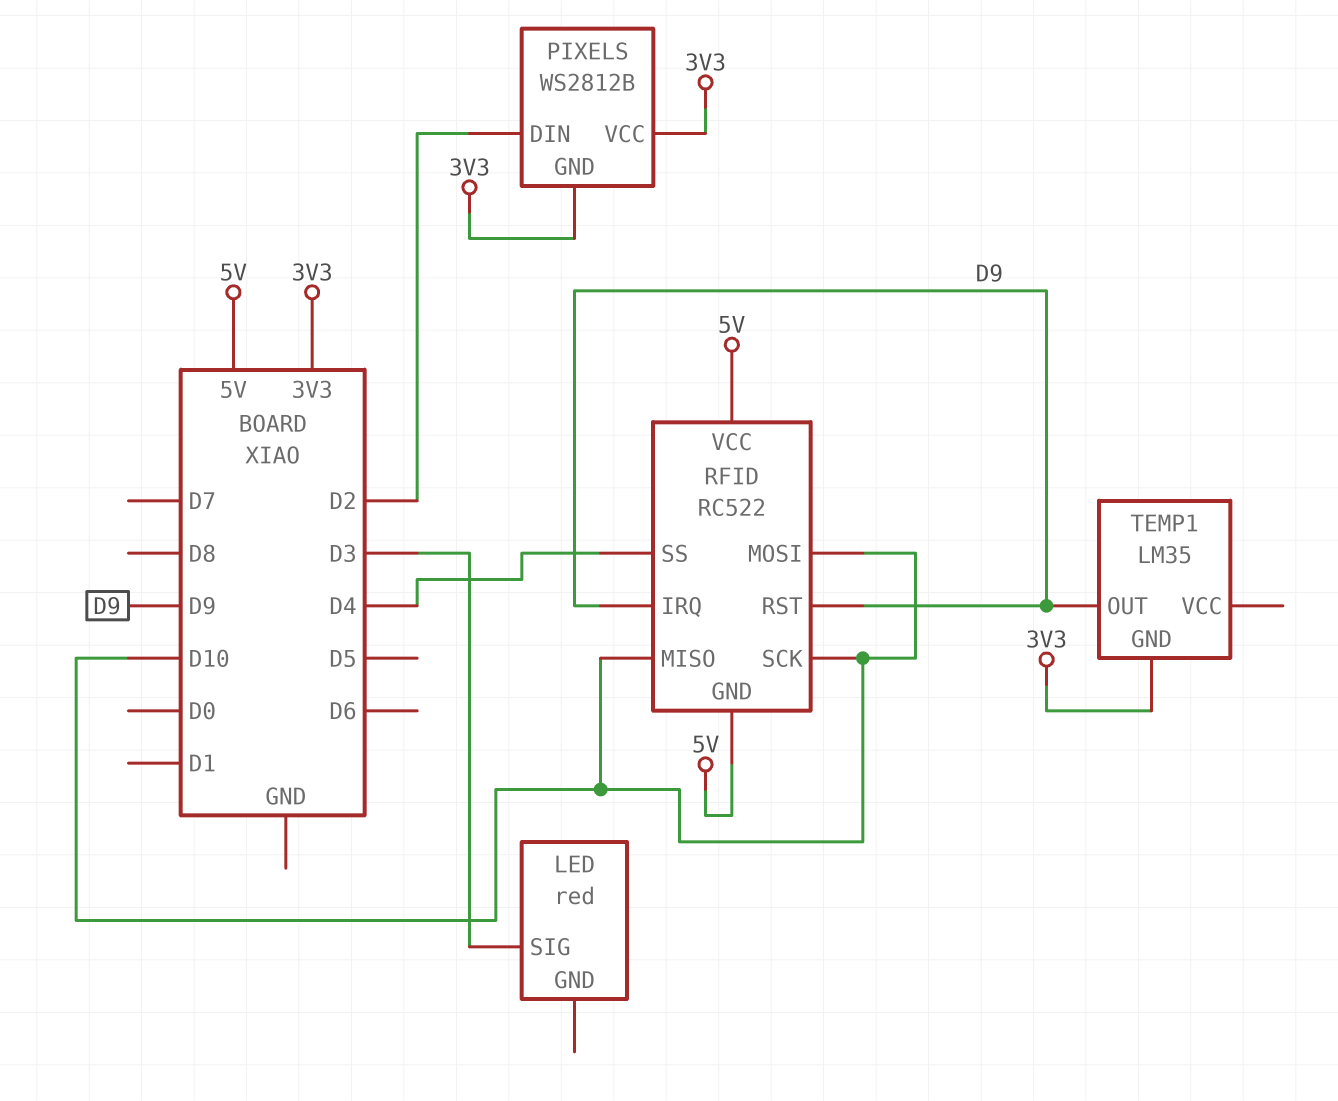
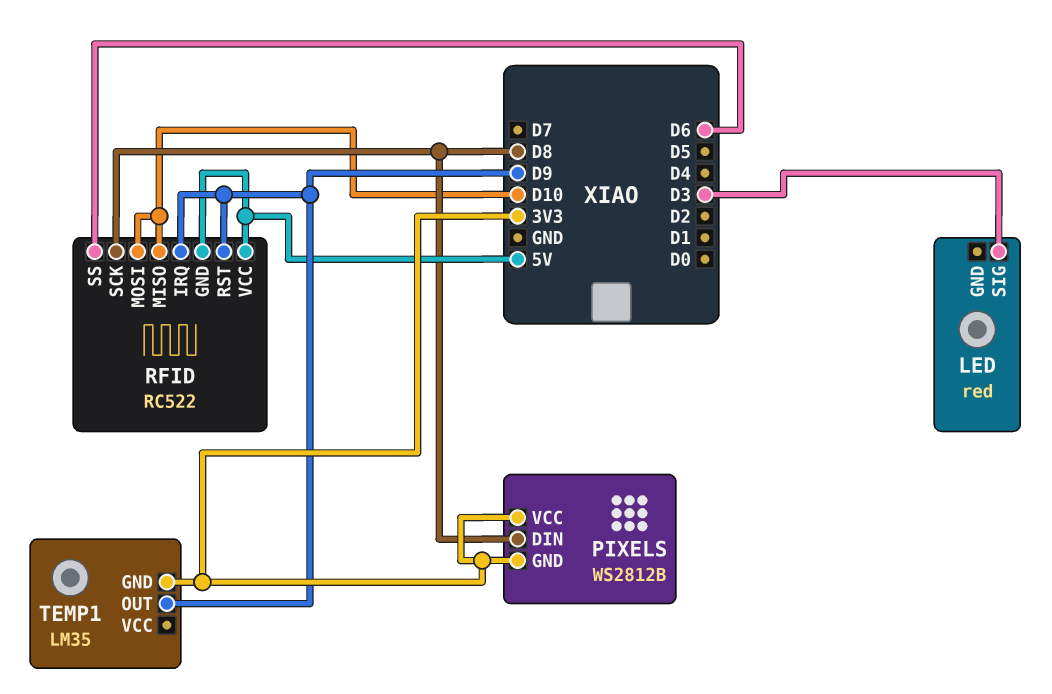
PIXELS pin DIN: D2 -> D8
RFID pin SCK: D10 -> D8
RFID pin SS: D4 -> D6

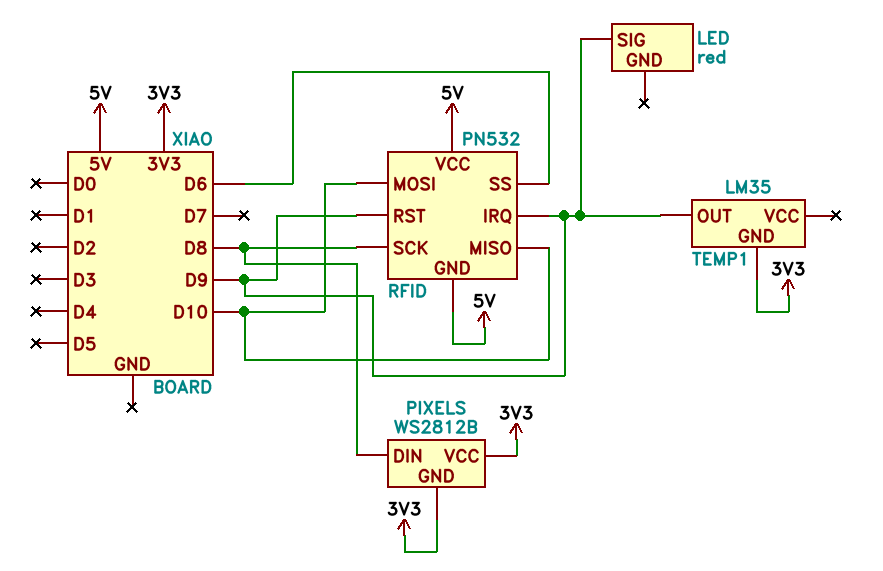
LED pin SIG: D3 -> D9
RFID: RC522 -> PN532

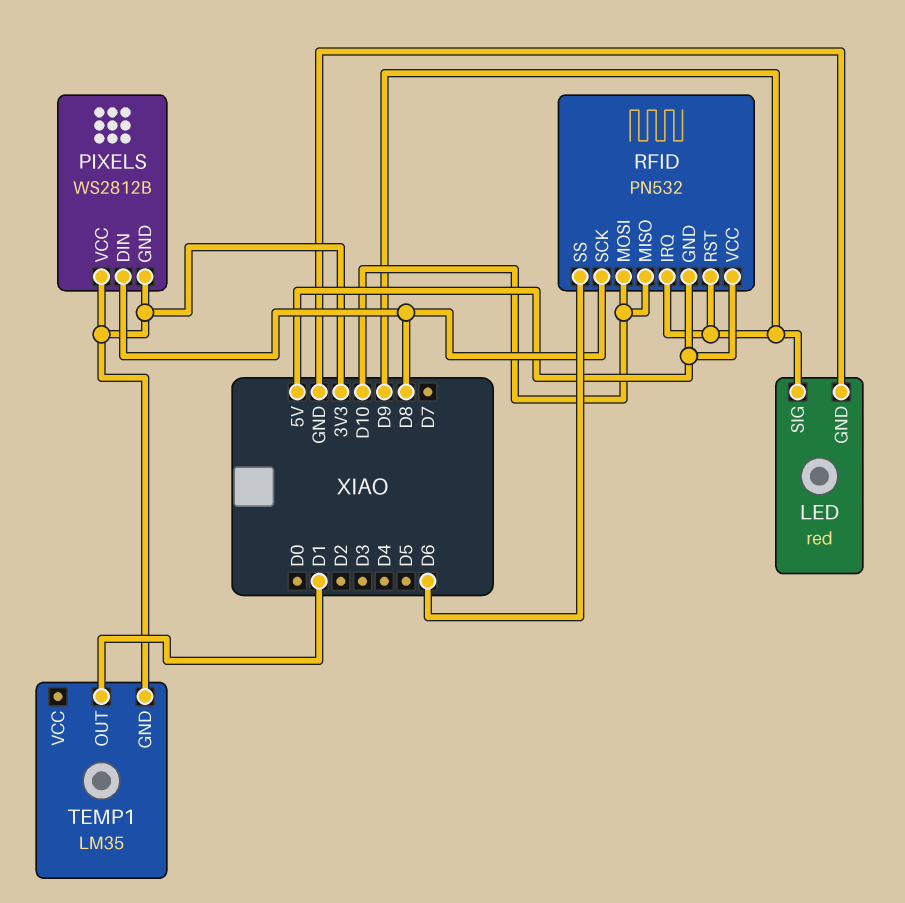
LED pin GND: none -> GND
TEMP1 pin OUT: D9 -> D1

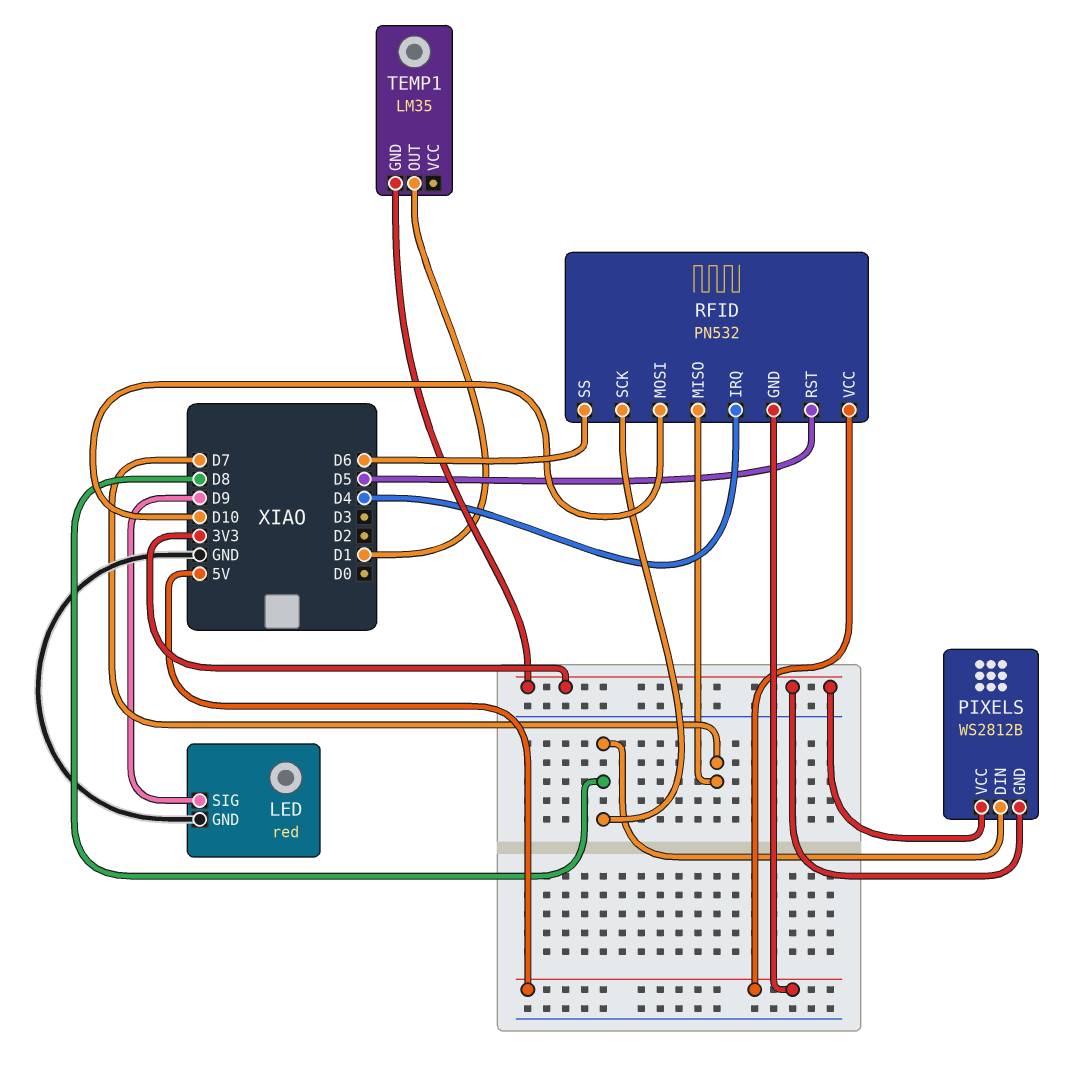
RFID pin IRQ: D9 -> D4
RFID pin MISO: D10 -> D7
RFID pin RST: D9 -> D5

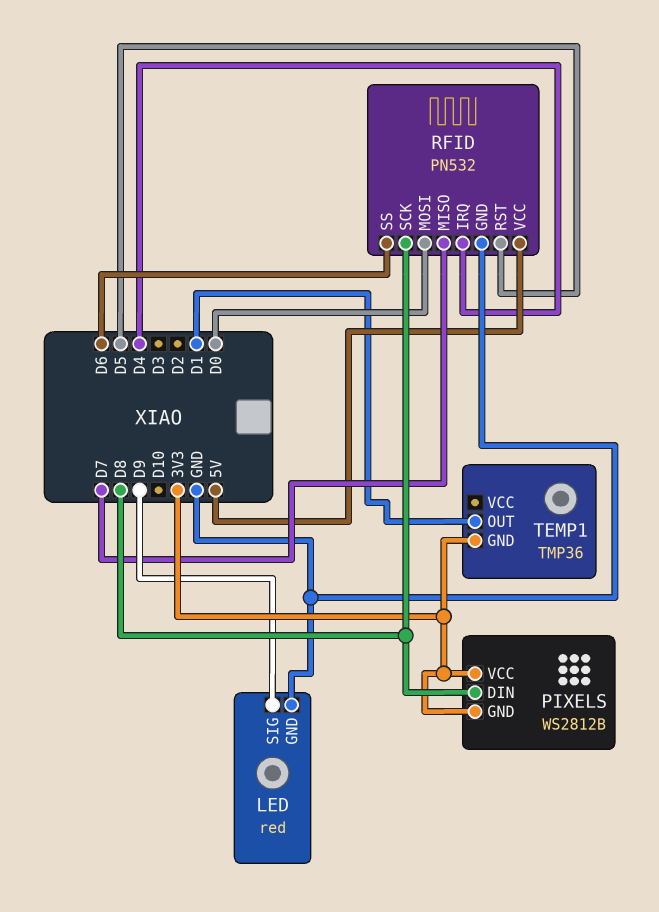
RFID pin GND: 5V -> GND
RFID pin MOSI: D10 -> D0
TEMP1: LM35 -> TMP36

